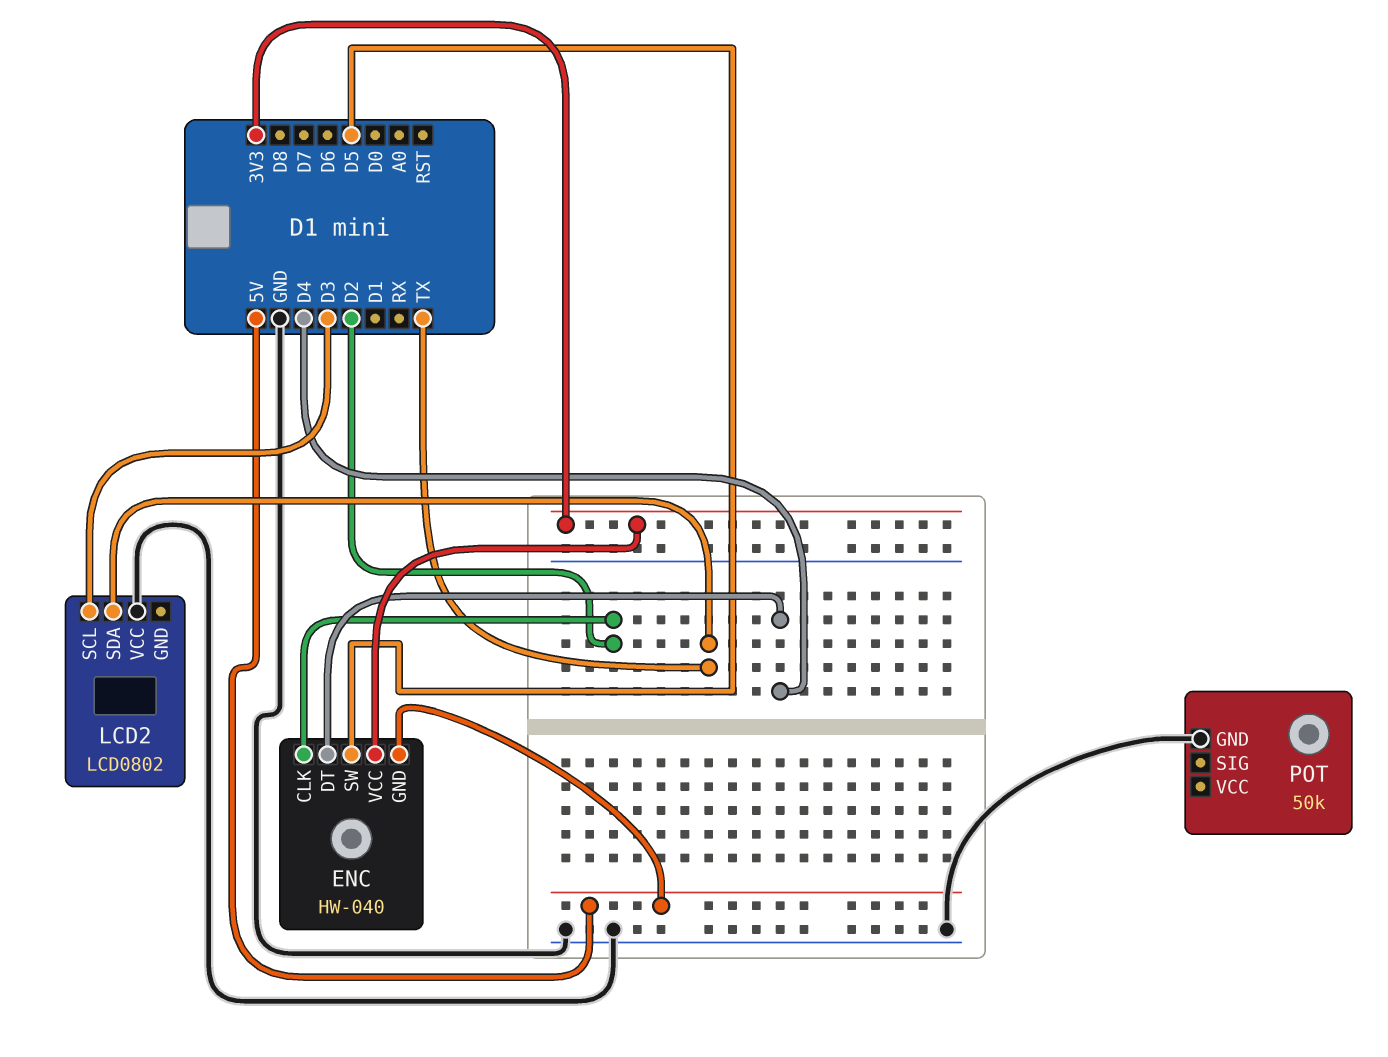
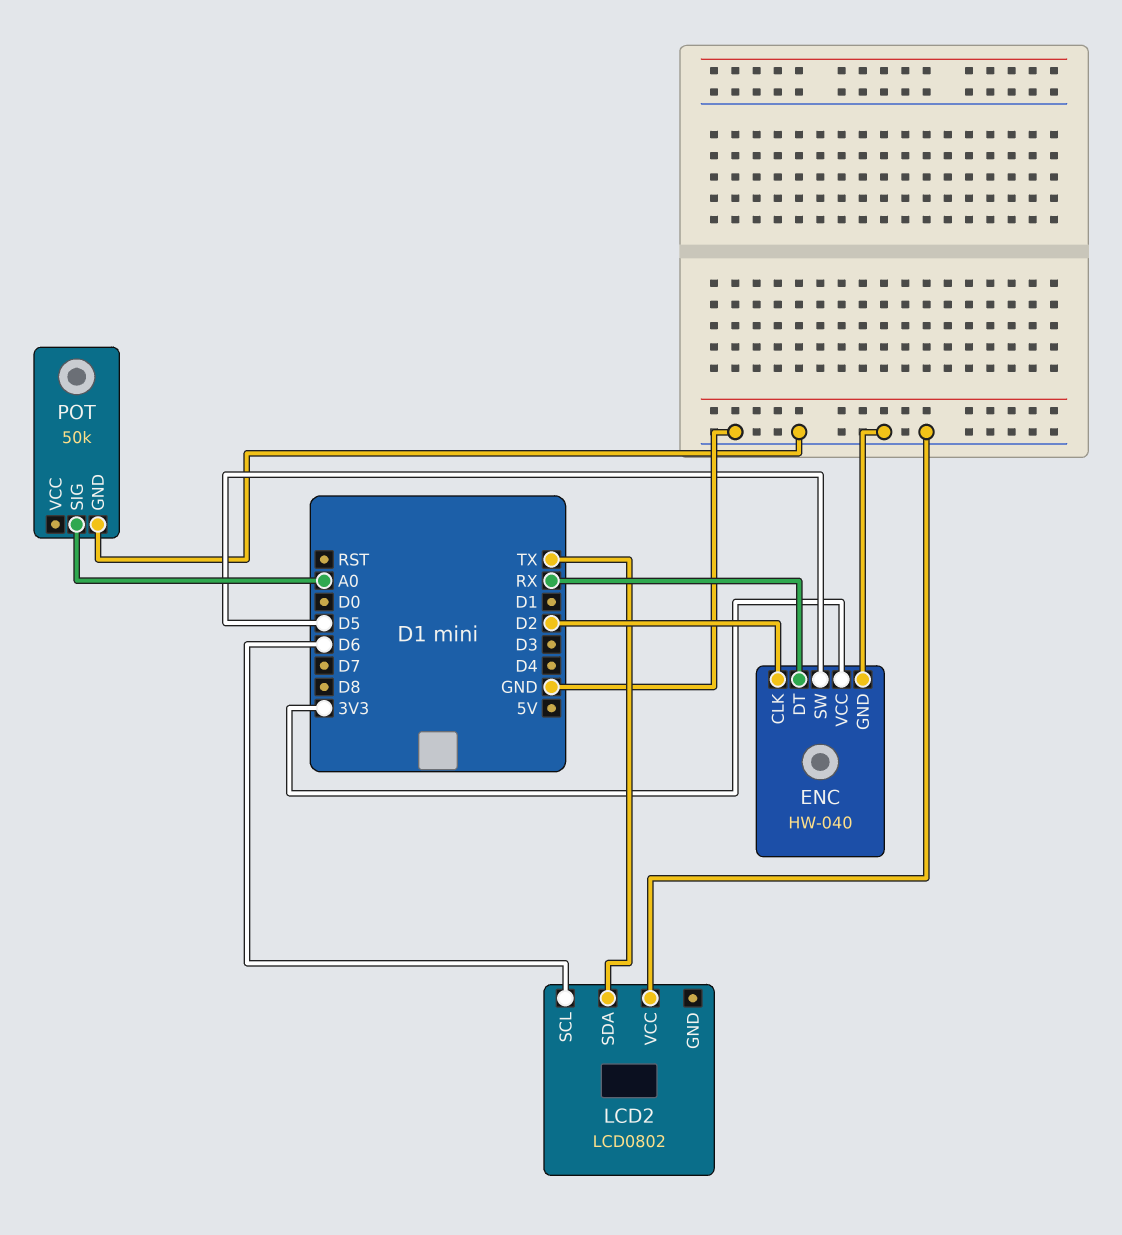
ENC pin DT: D4 -> RX
ENC pin GND: 5V -> GND
LCD2 pin SCL: D3 -> D6
POT pin SIG: none -> A0

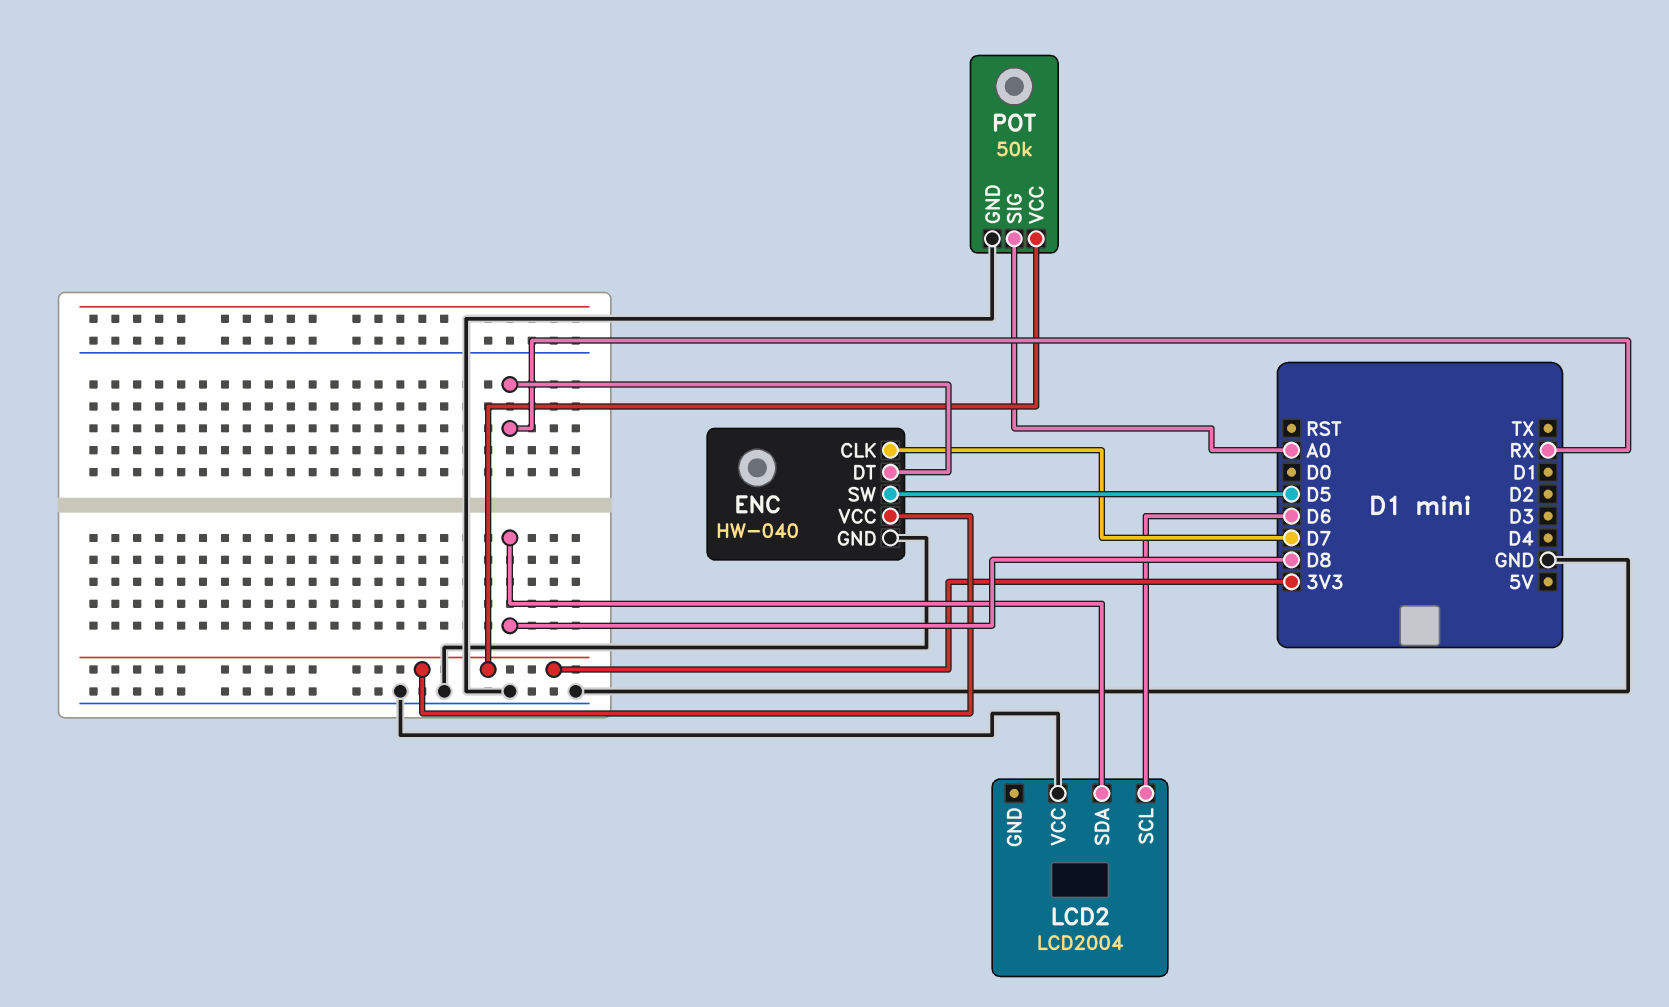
ENC pin CLK: D2 -> D7
LCD2: LCD0802 -> LCD2004
LCD2 pin SDA: TX -> D8
POT pin VCC: none -> 3V3

